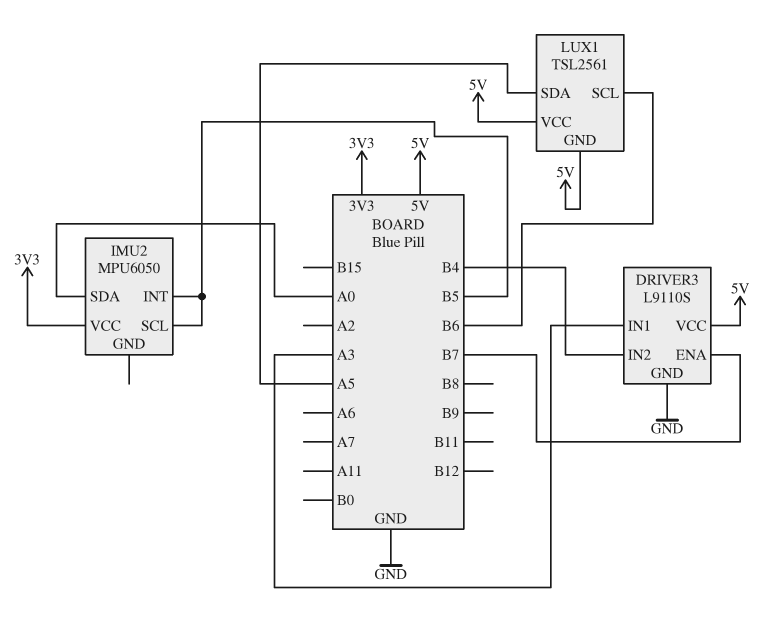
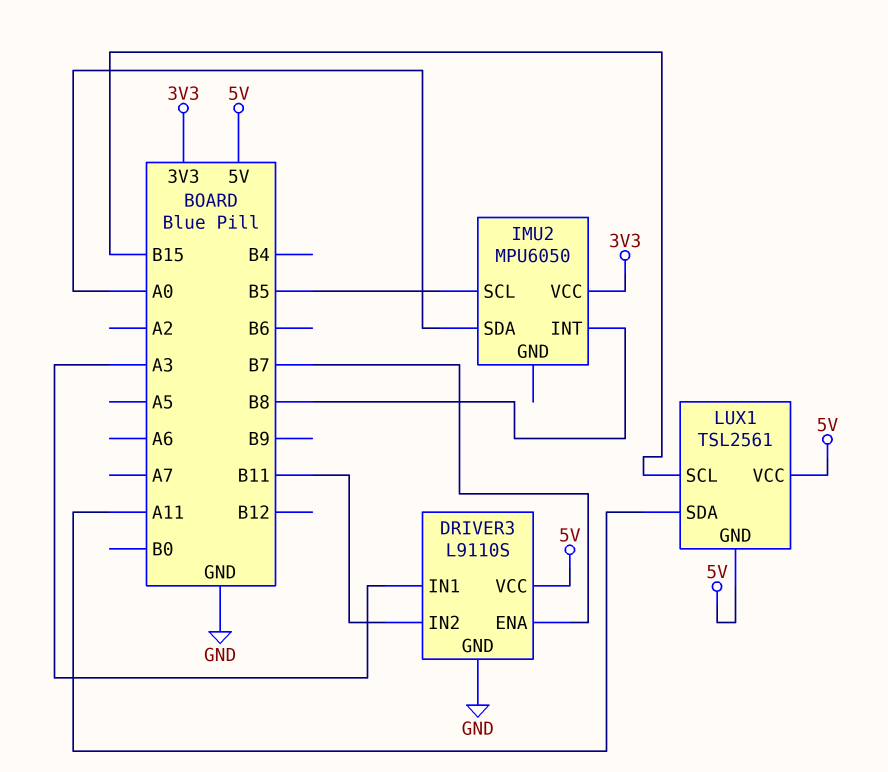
DRIVER3 pin IN2: B4 -> B11
IMU2 pin INT: B5 -> B8
LUX1 pin SCL: B6 -> B15
LUX1 pin SDA: A5 -> A11

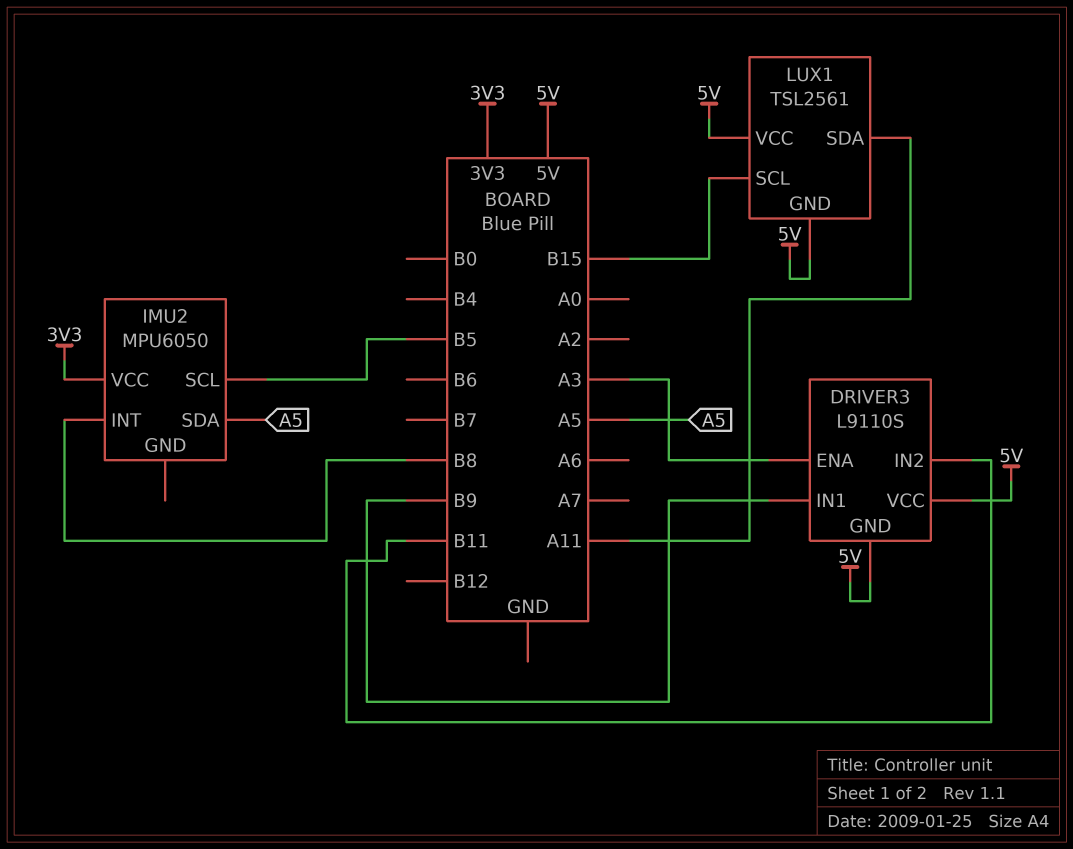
DRIVER3 pin ENA: B7 -> A3
DRIVER3 pin GND: GND -> 5V
DRIVER3 pin IN1: A3 -> B9
IMU2 pin SDA: A0 -> A5

